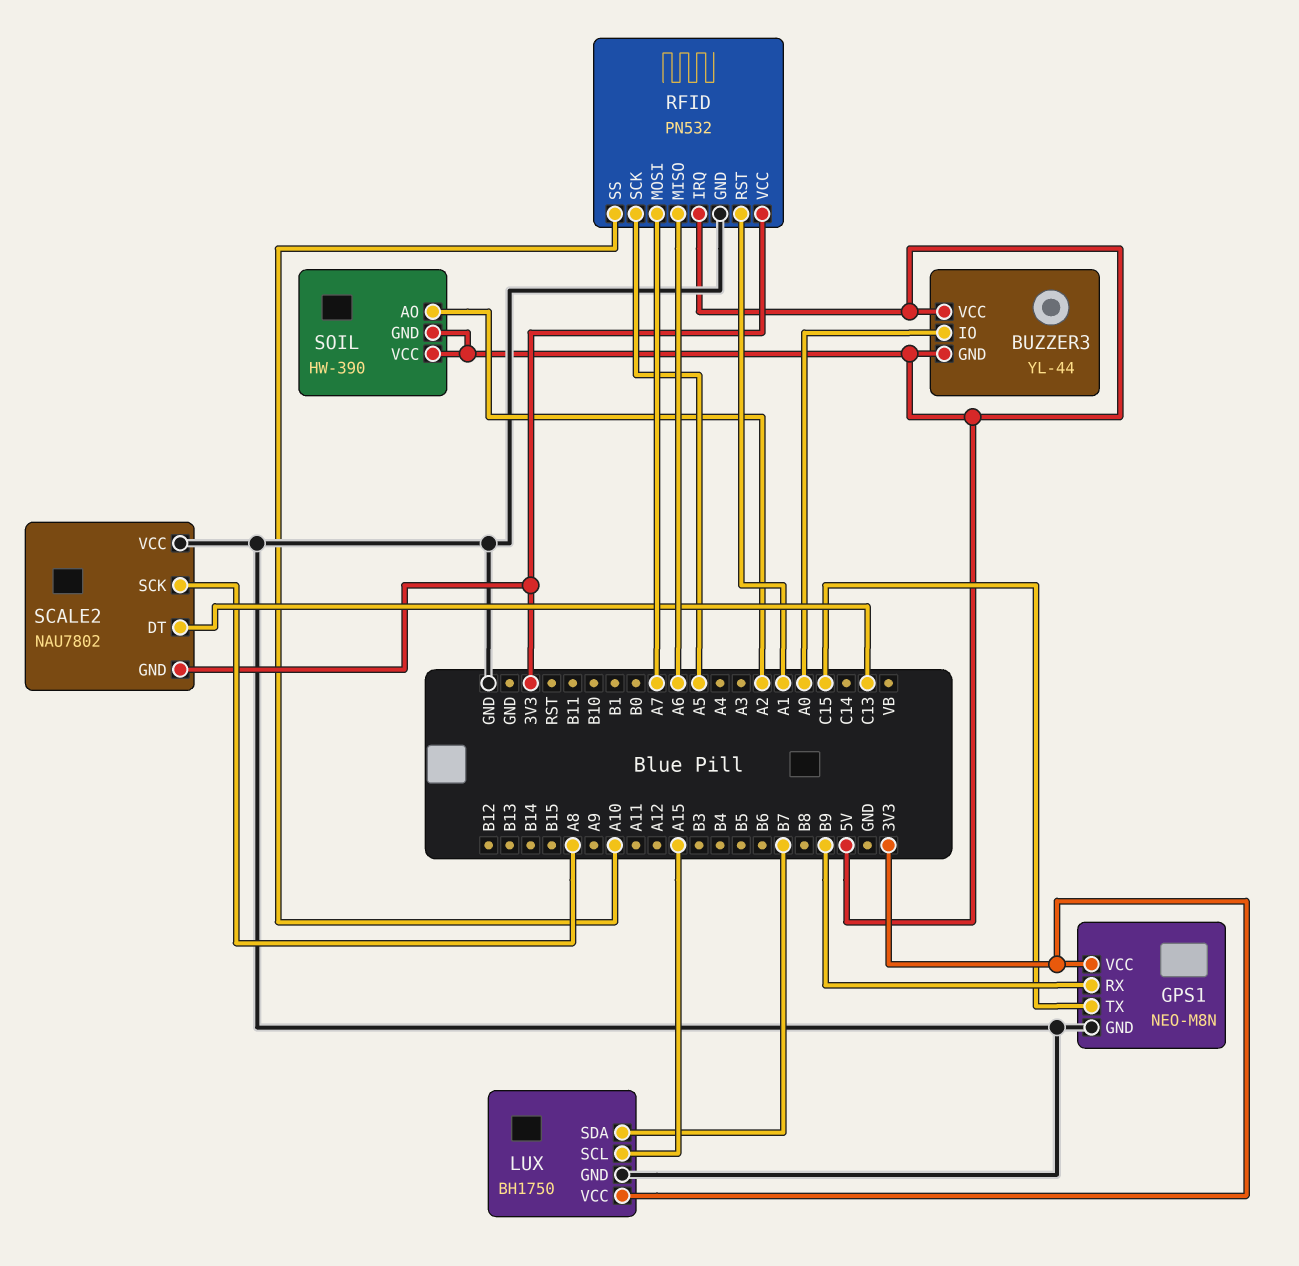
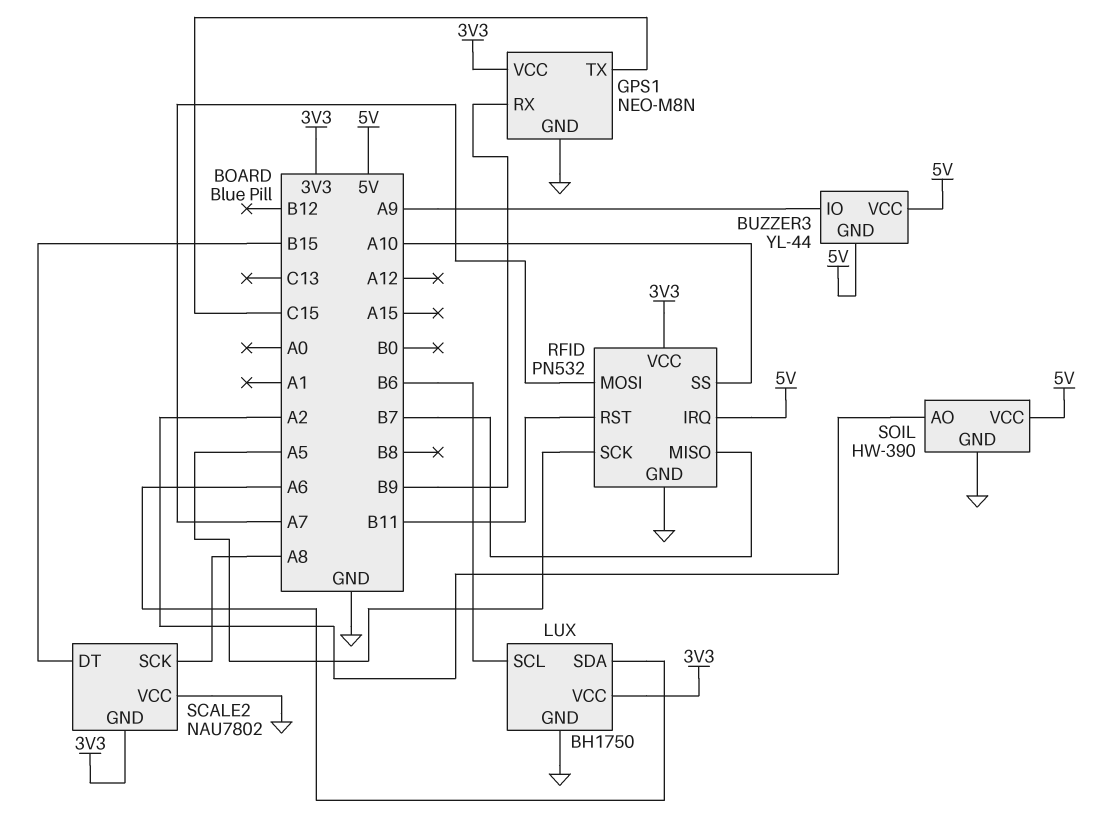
BUZZER3 pin IO: A0 -> A9
LUX pin SCL: A15 -> B6
LUX pin SDA: B7 -> A6
RFID pin MISO: A6 -> B7
RFID pin RST: A1 -> B11
SCALE2 pin DT: C13 -> B15
SOIL pin GND: 5V -> GND

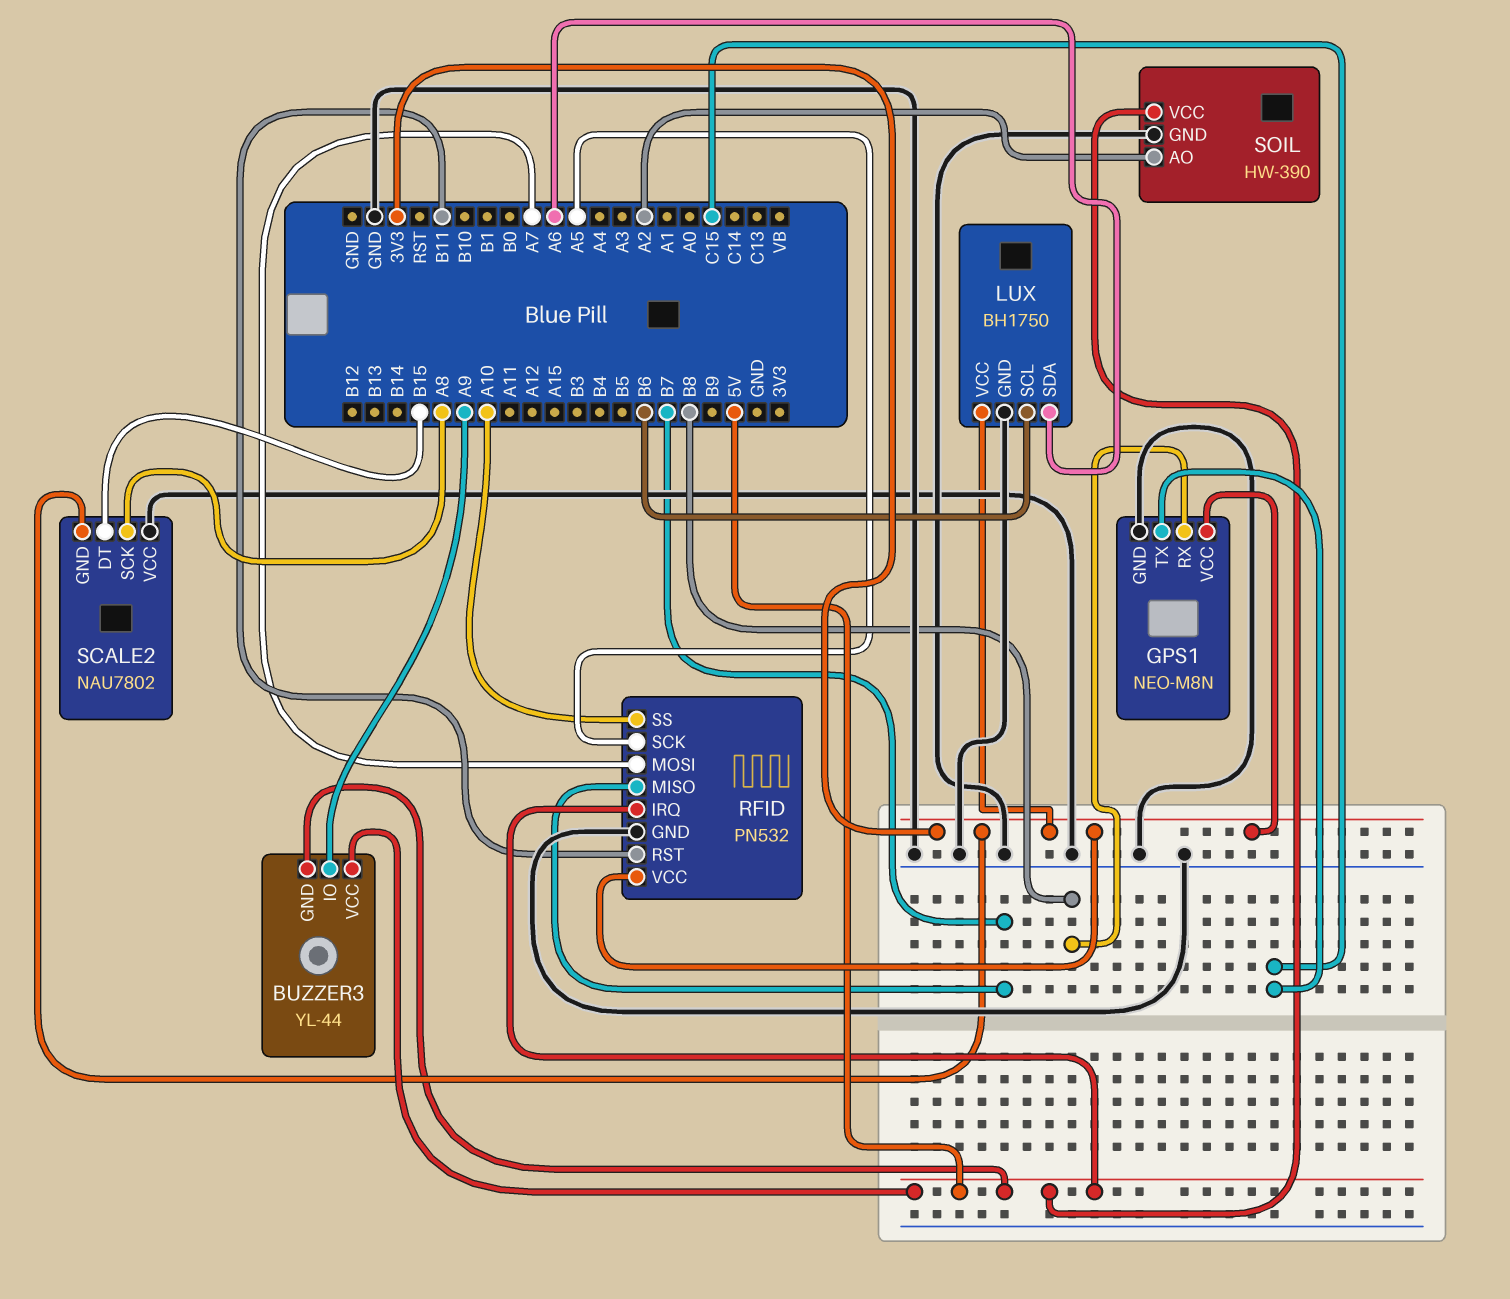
GPS1 pin RX: B9 -> B8

